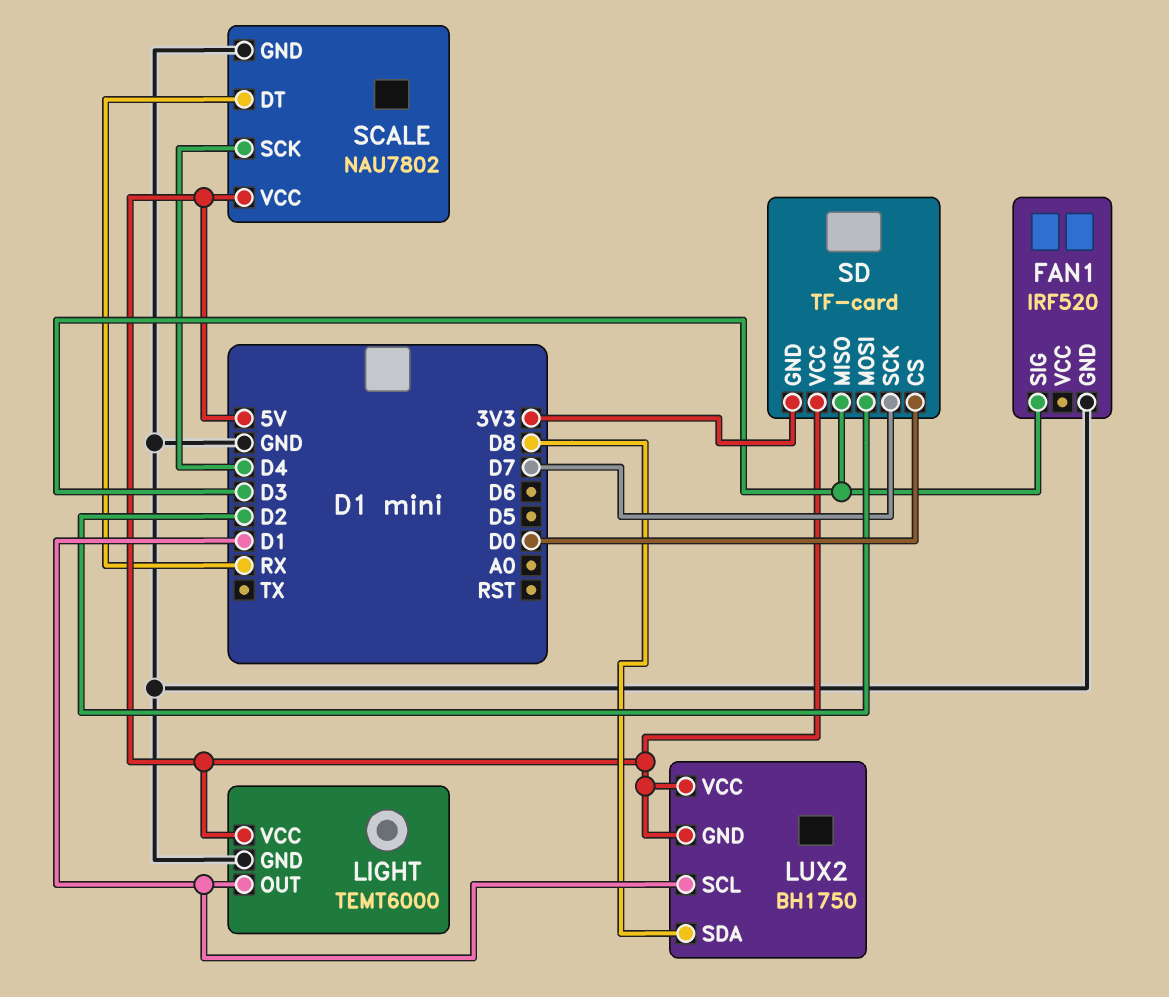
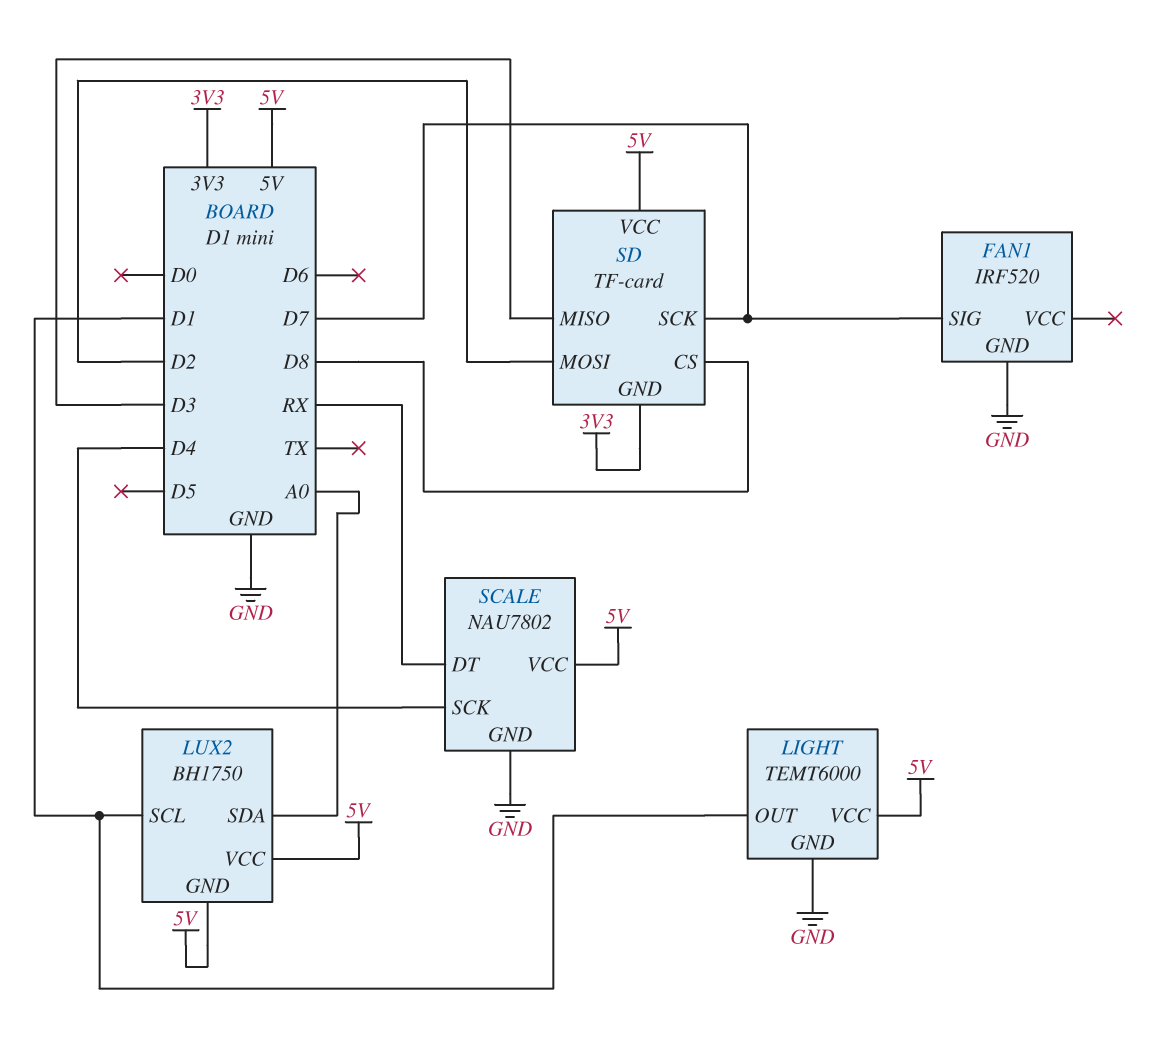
FAN1 pin SIG: D3 -> D7
LUX2 pin SDA: D8 -> A0
SD pin CS: D0 -> D8

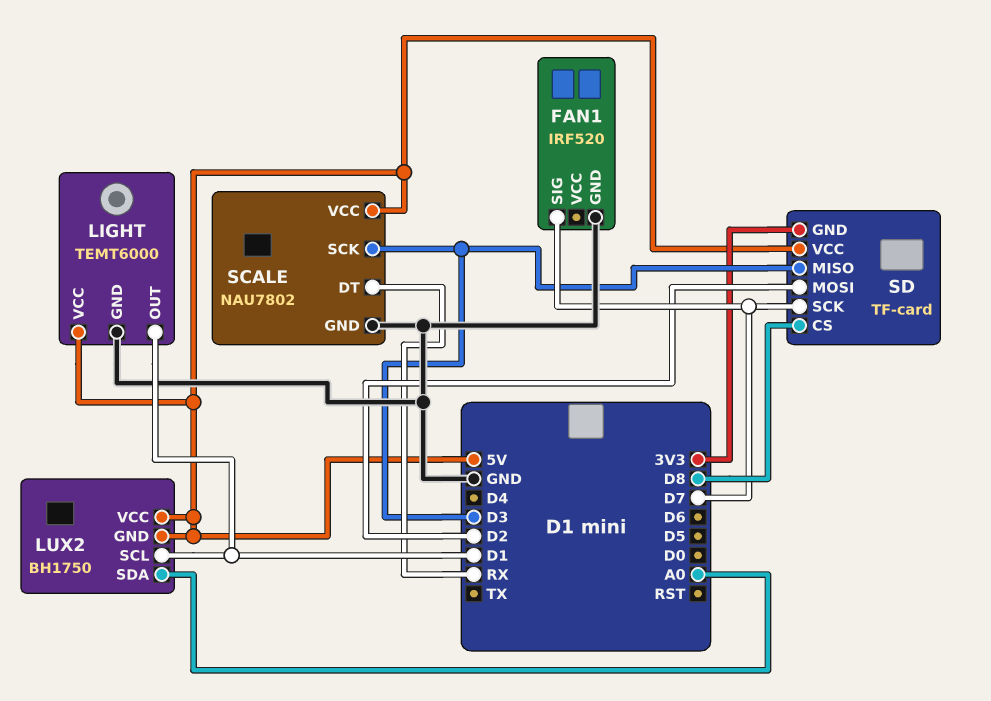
SCALE pin SCK: D4 -> D3

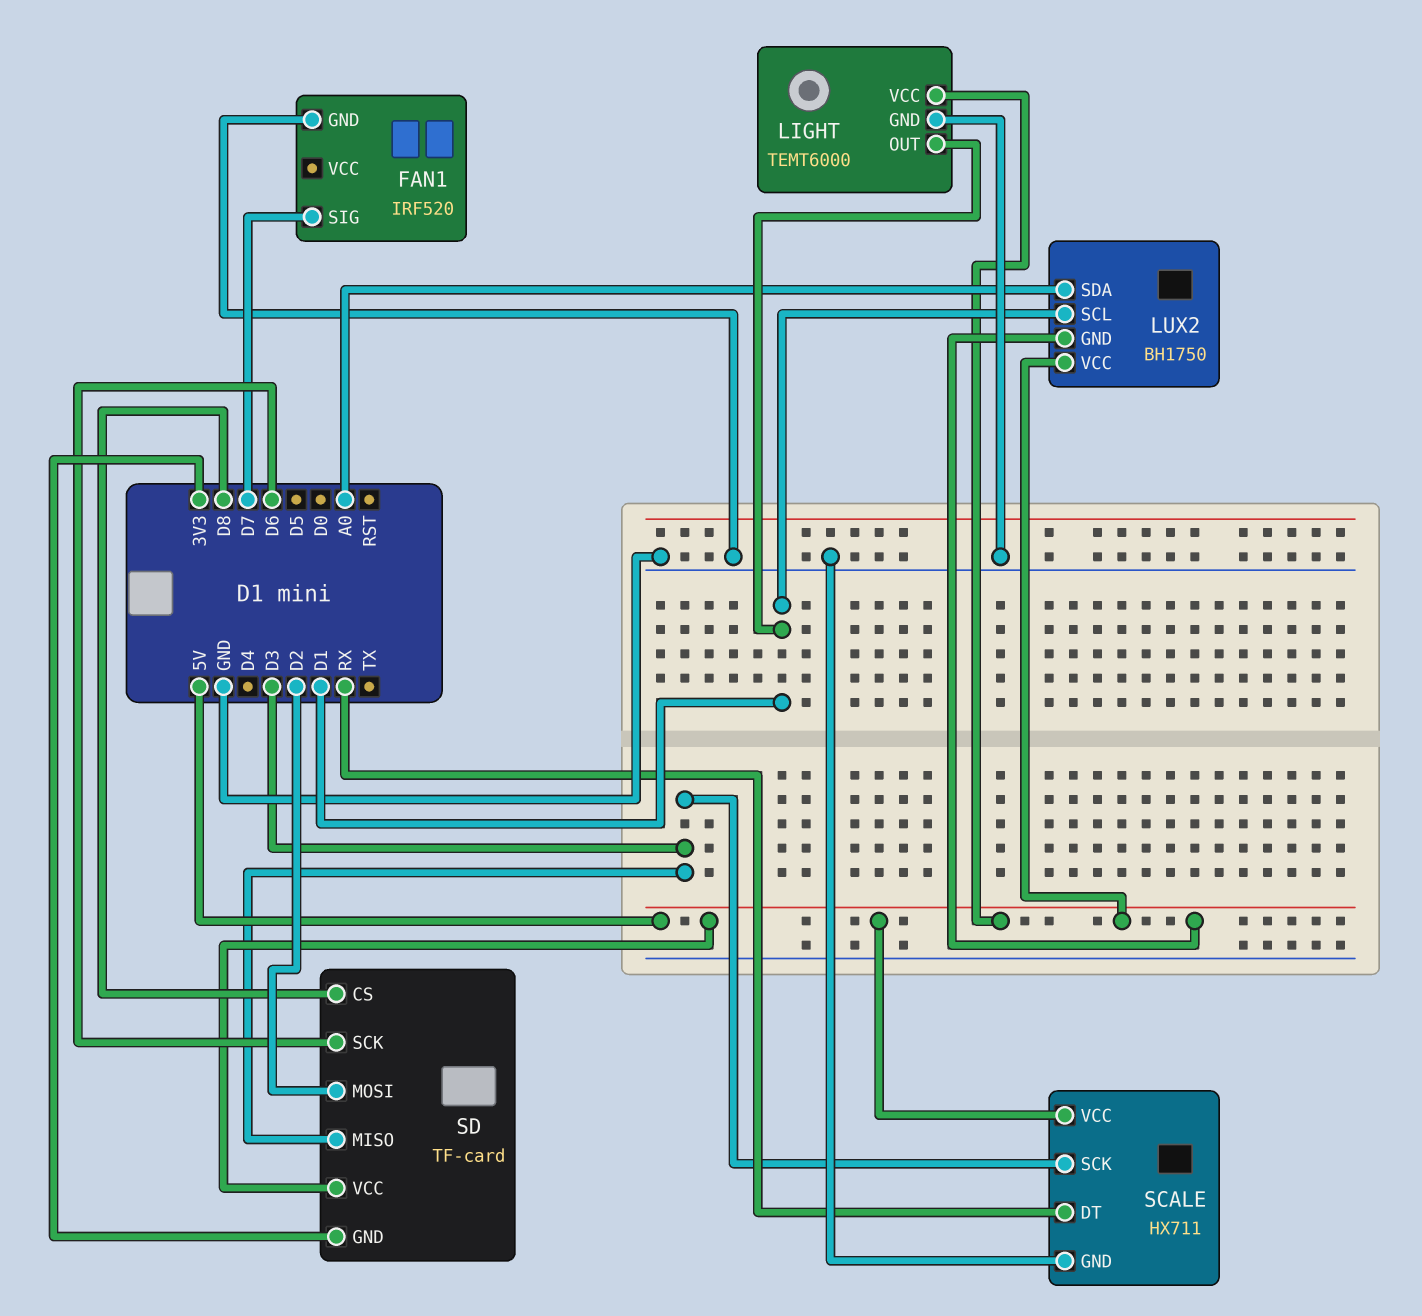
SCALE: NAU7802 -> HX711
SD pin SCK: D7 -> D6

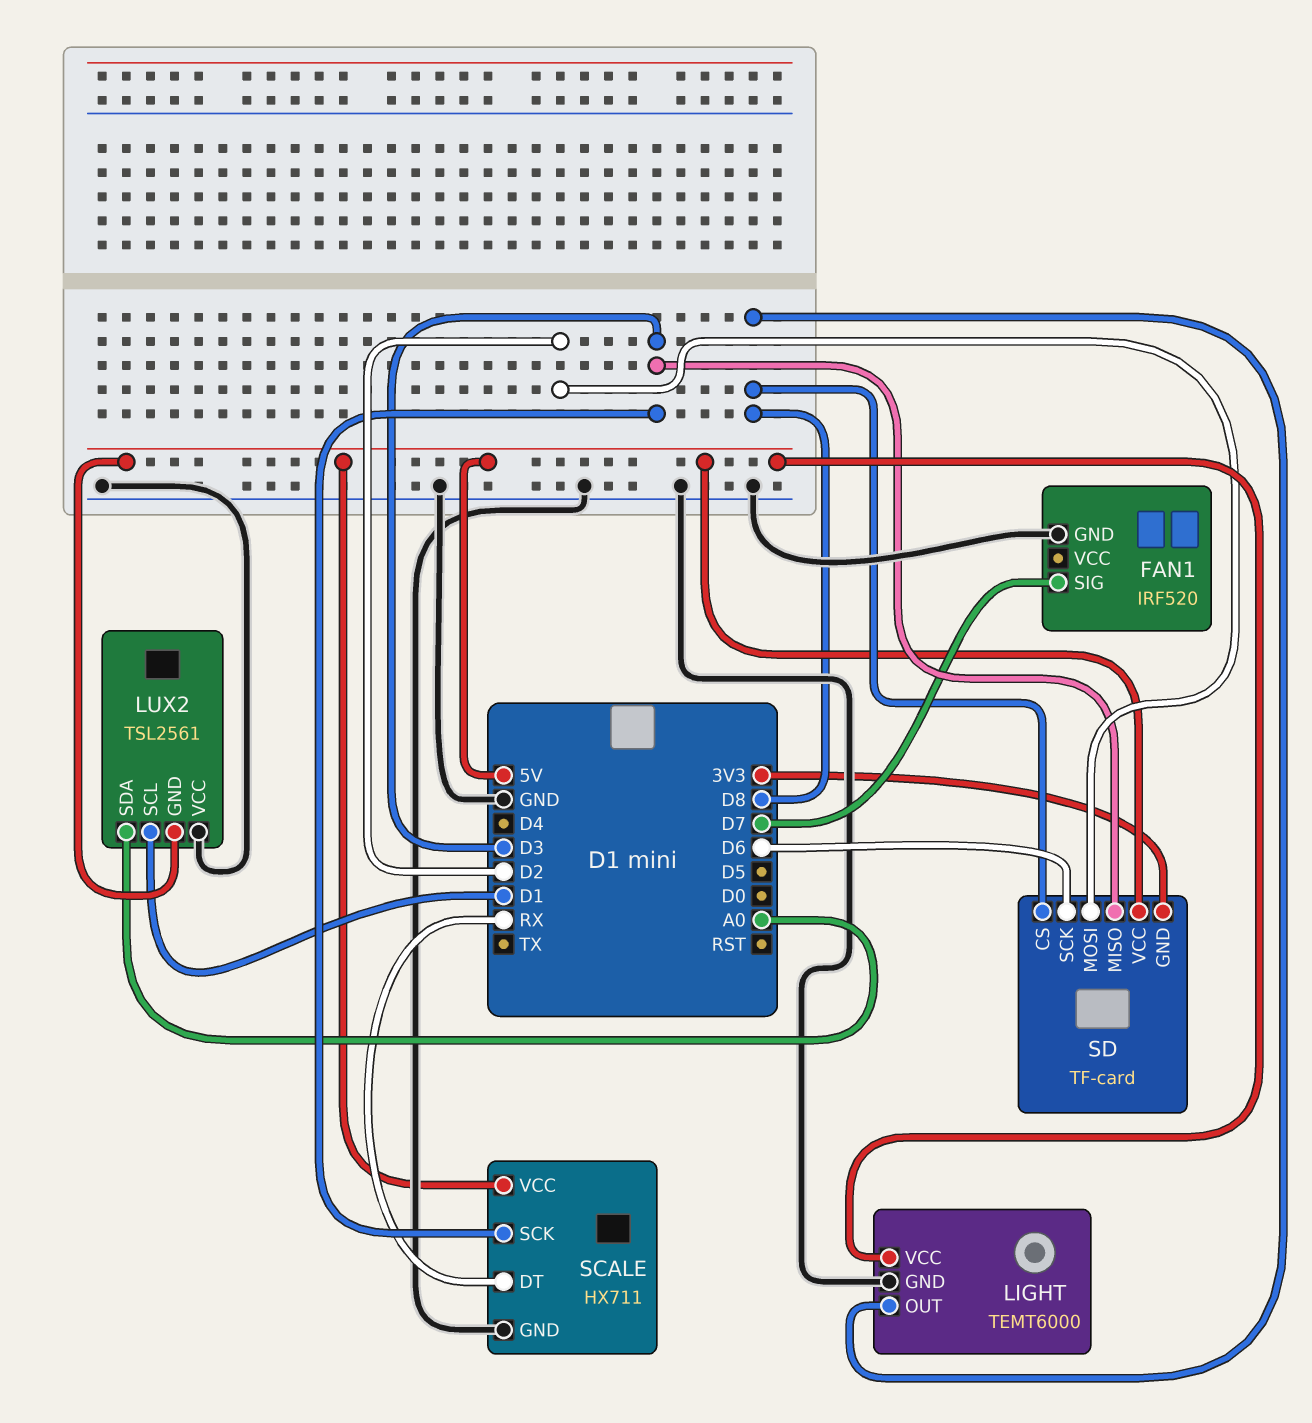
LIGHT pin OUT: D1 -> D8
LUX2: BH1750 -> TSL2561
LUX2 pin VCC: 5V -> GND

